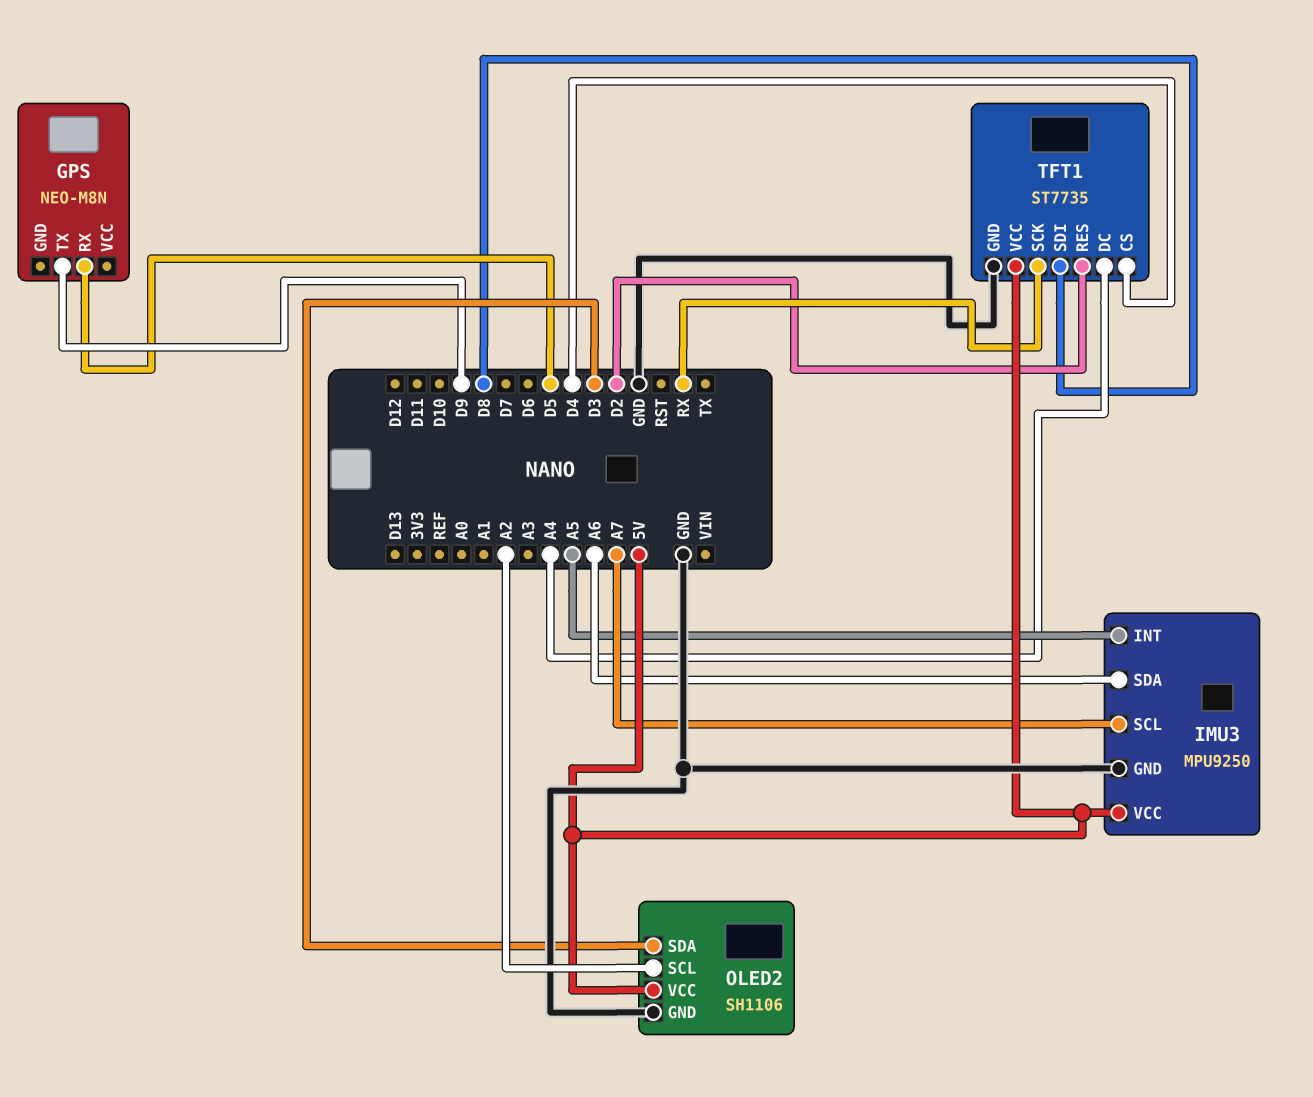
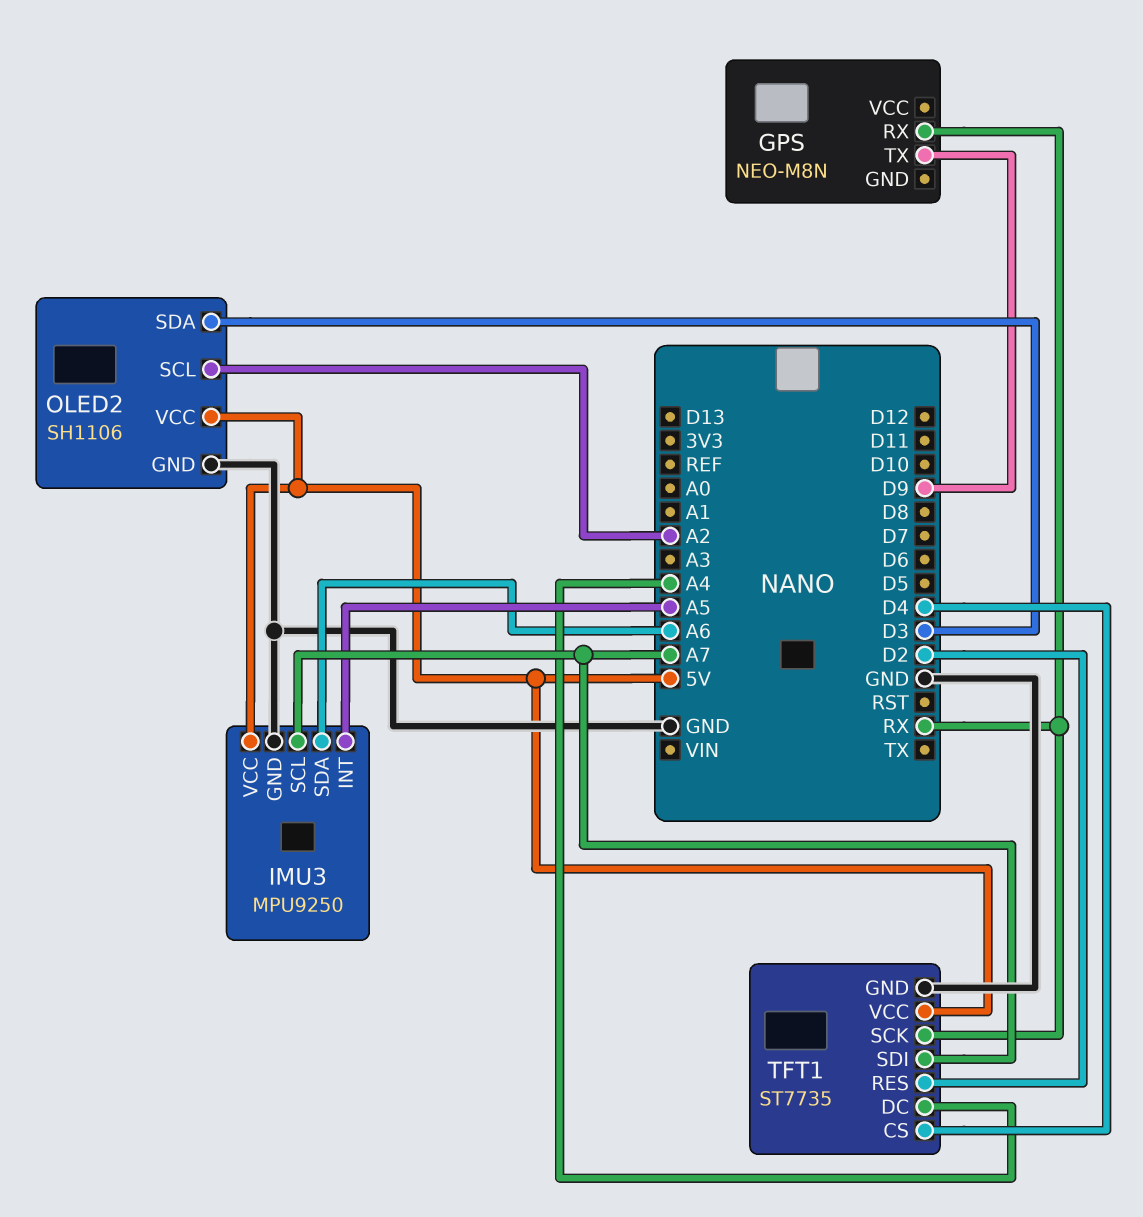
GPS pin RX: D5 -> RX
TFT1 pin SDI: D8 -> A7

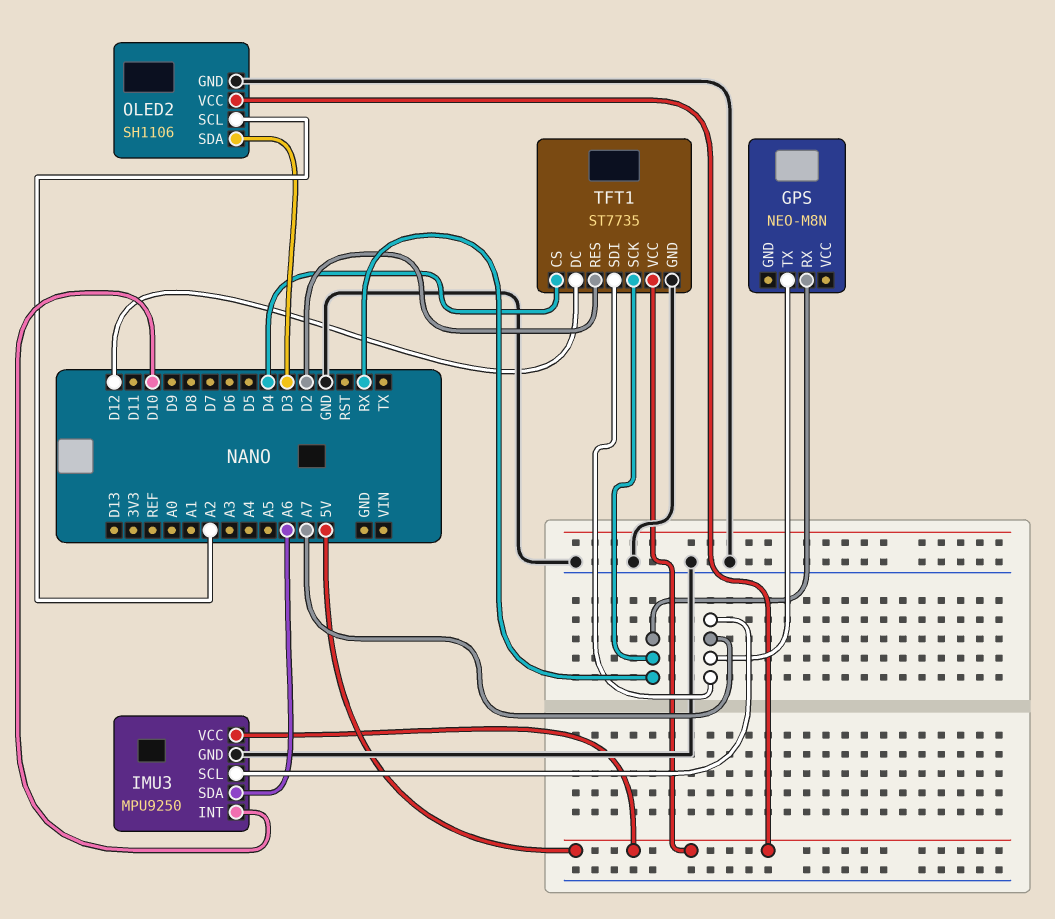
GPS pin TX: D9 -> A7
IMU3 pin INT: A5 -> D10
TFT1 pin DC: A4 -> D12

